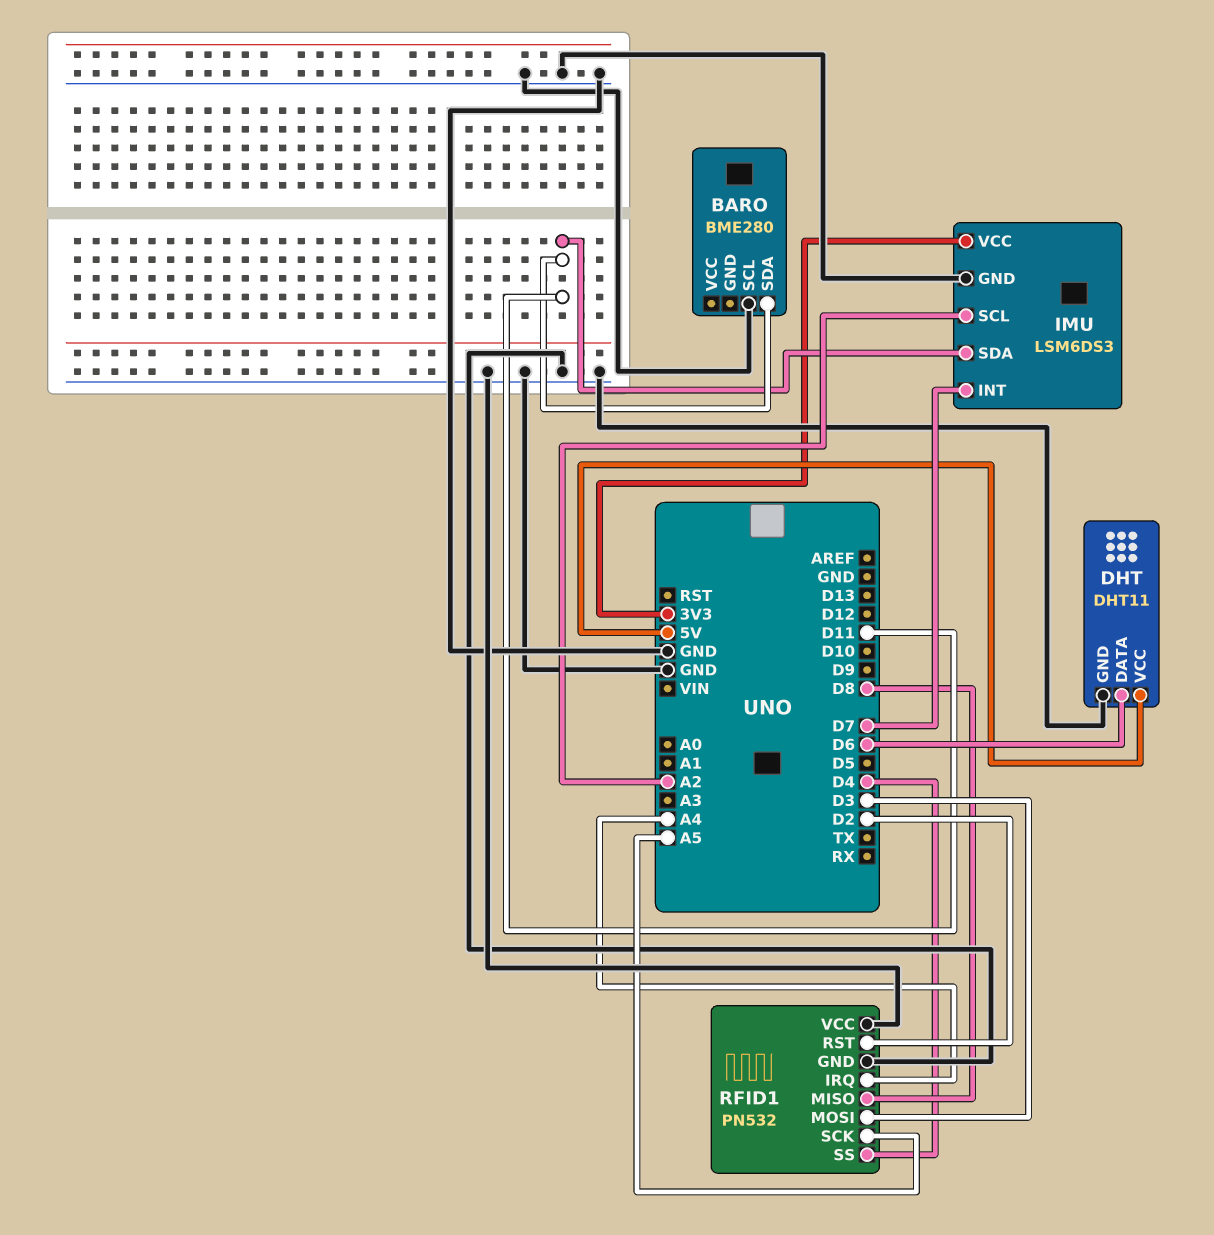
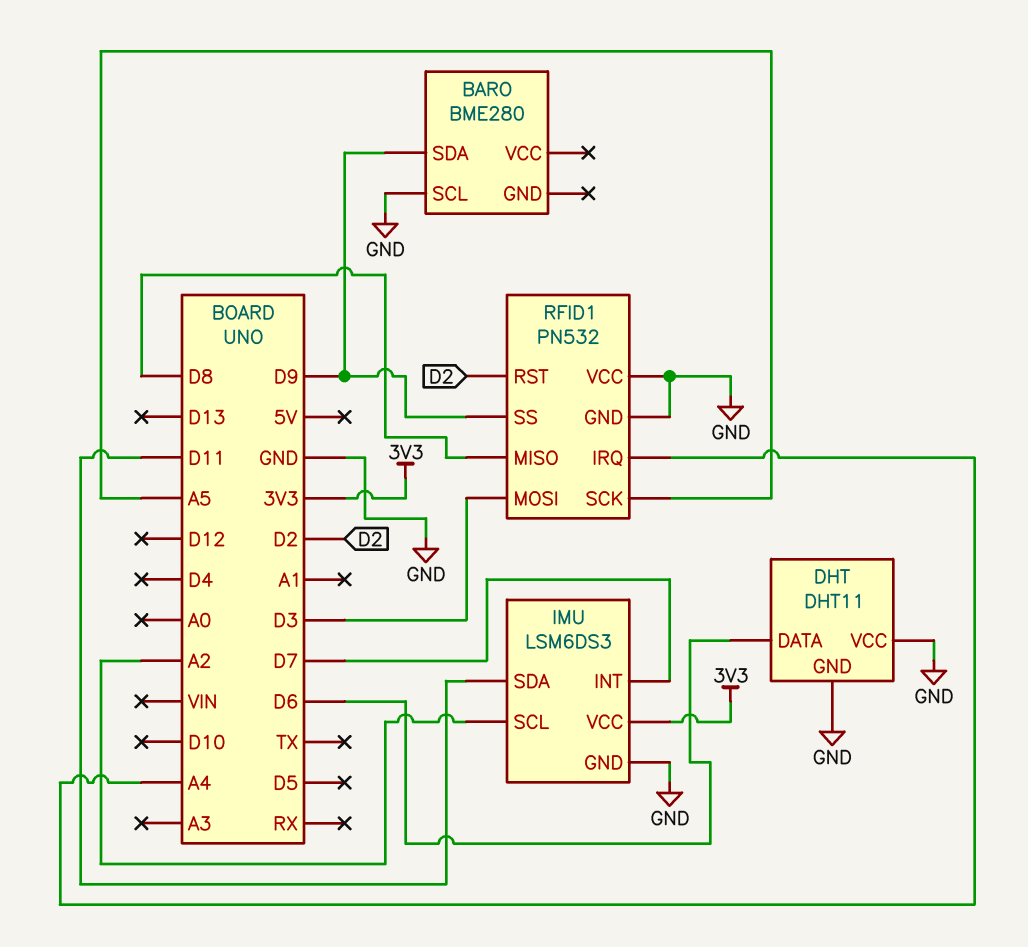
BARO pin SDA: D11 -> D9
DHT pin VCC: 5V -> GND
RFID1 pin SS: D4 -> D9

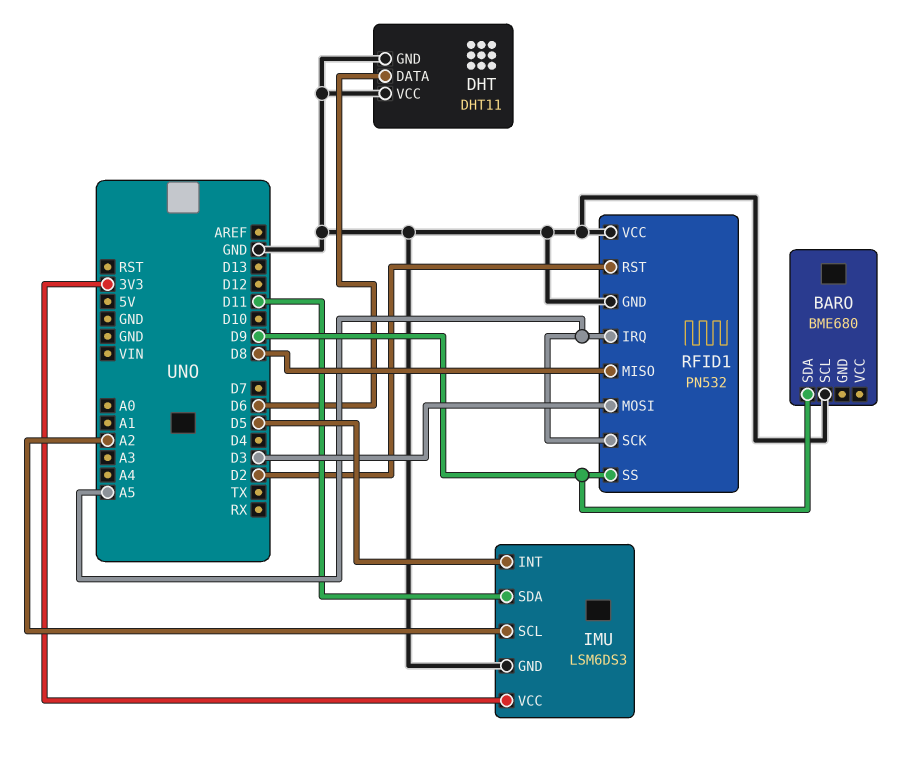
BARO: BME280 -> BME680
IMU pin INT: D7 -> D5
RFID1 pin IRQ: A4 -> A5

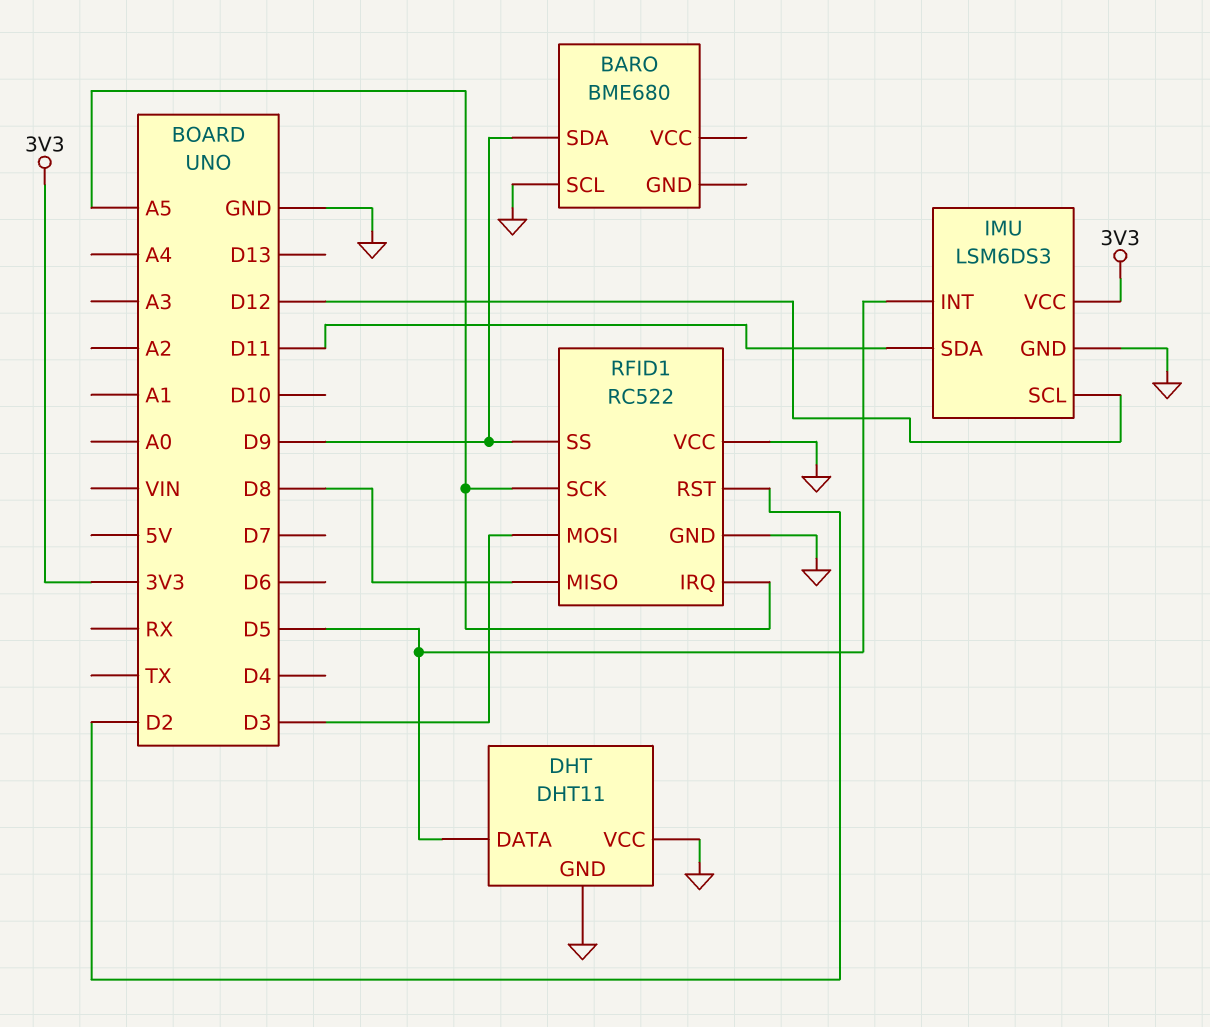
DHT pin DATA: D6 -> D5
IMU pin SCL: A2 -> D12
RFID1: PN532 -> RC522

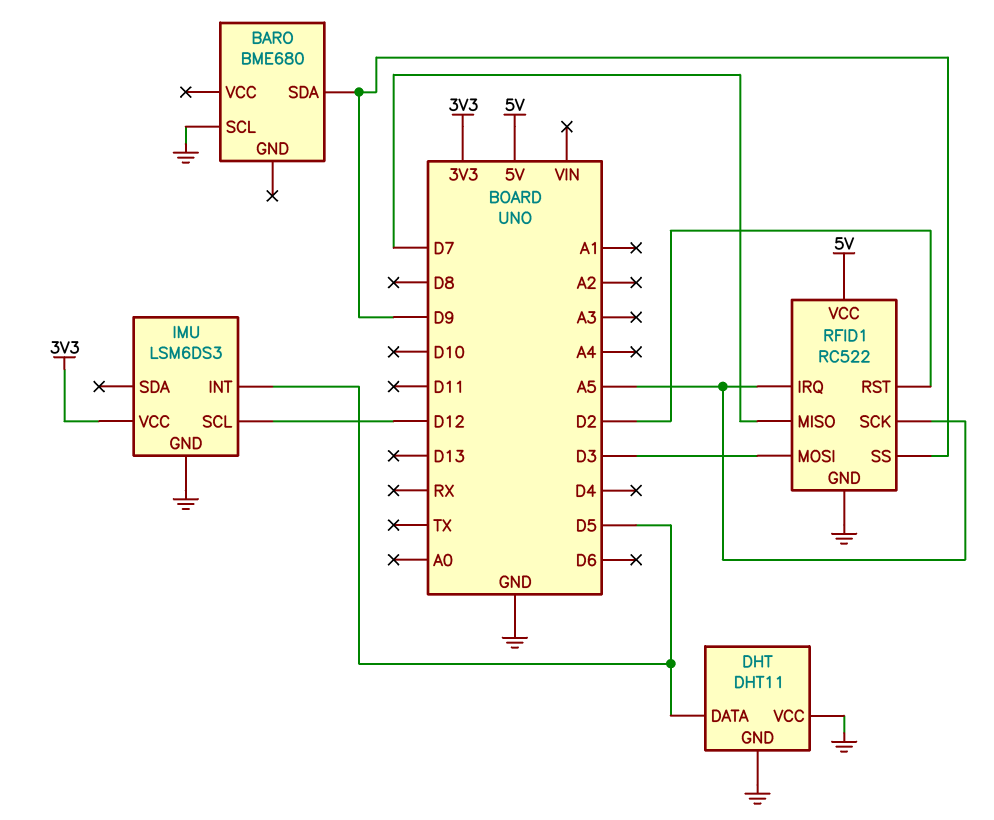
IMU pin SDA: D11 -> none
RFID1 pin MISO: D8 -> D7
RFID1 pin VCC: GND -> 5V

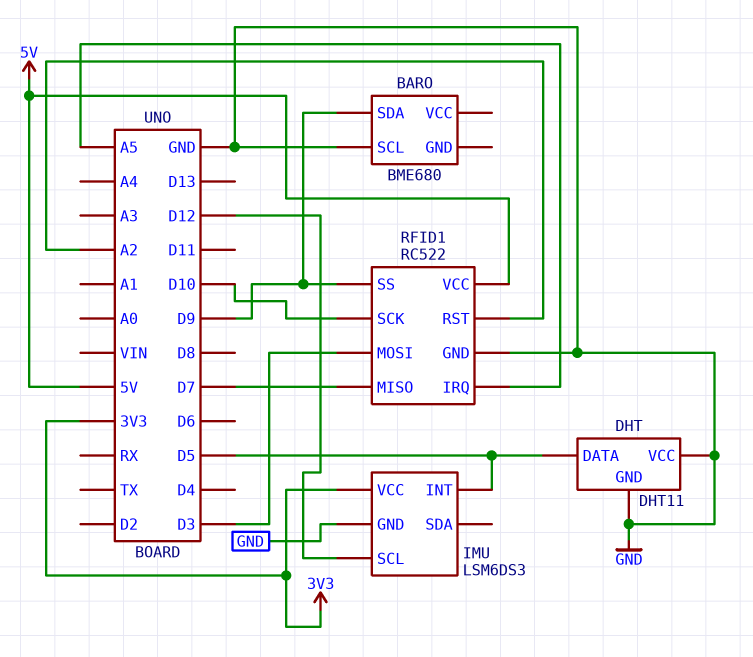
RFID1 pin RST: D2 -> A2
RFID1 pin SCK: A5 -> D10

